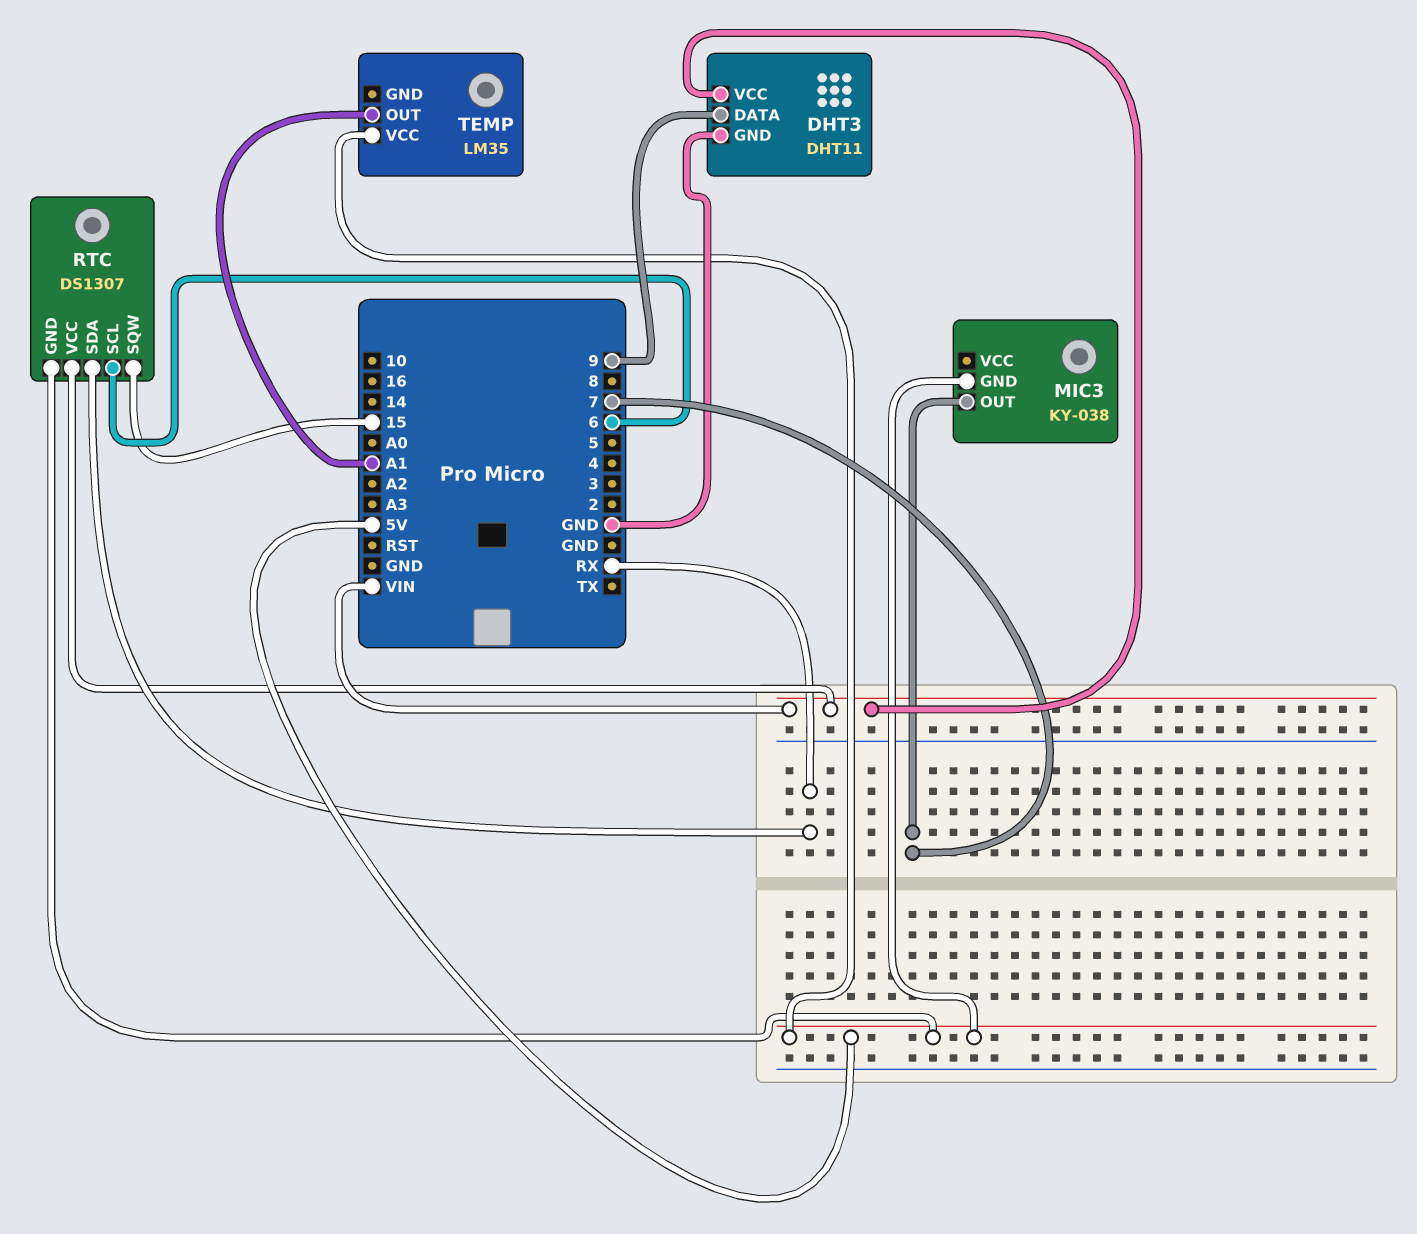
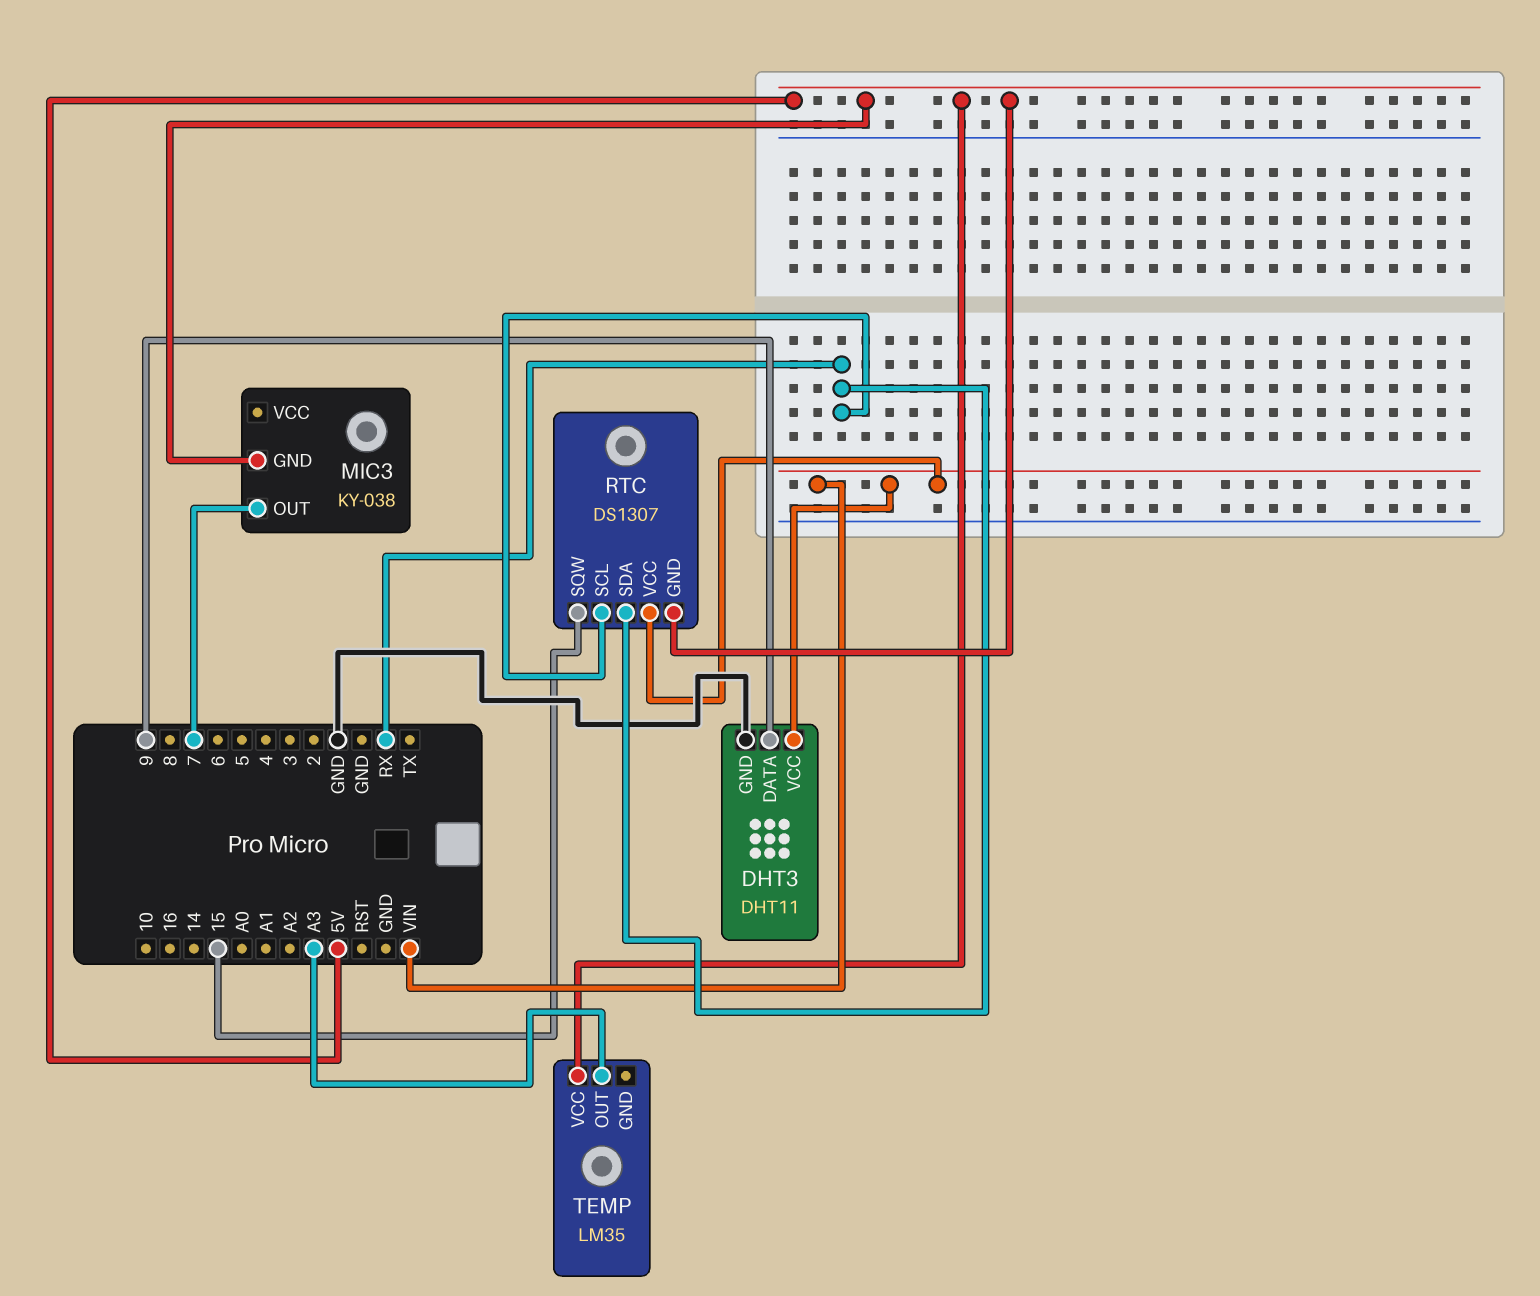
RTC pin SCL: 6 -> RX
TEMP pin OUT: A1 -> A3

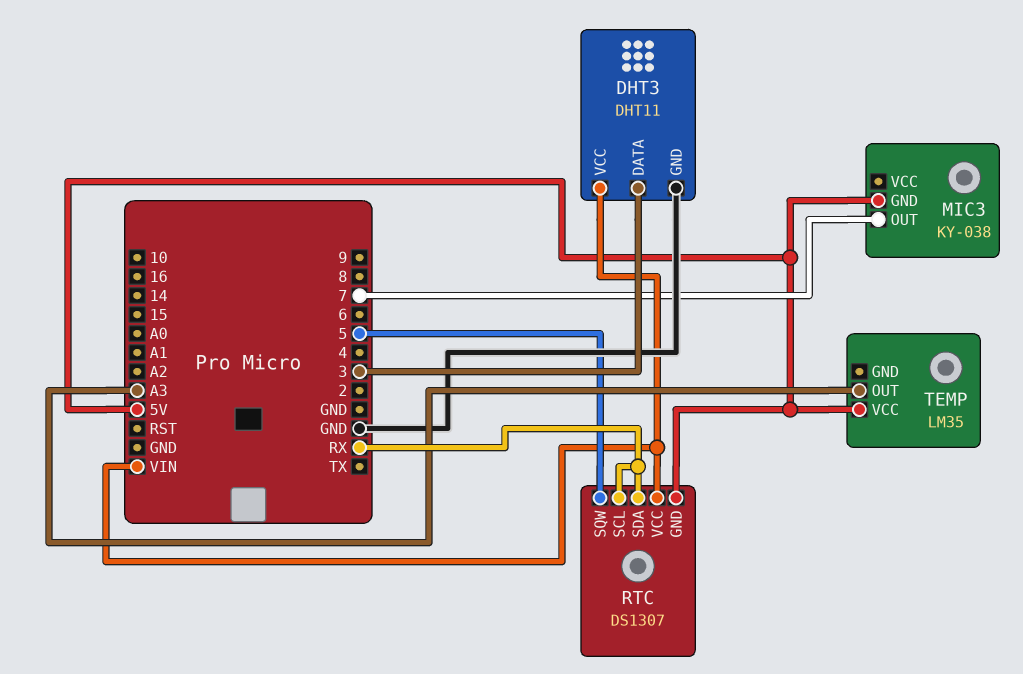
DHT3 pin DATA: 9 -> 3
RTC pin SQW: 15 -> 5

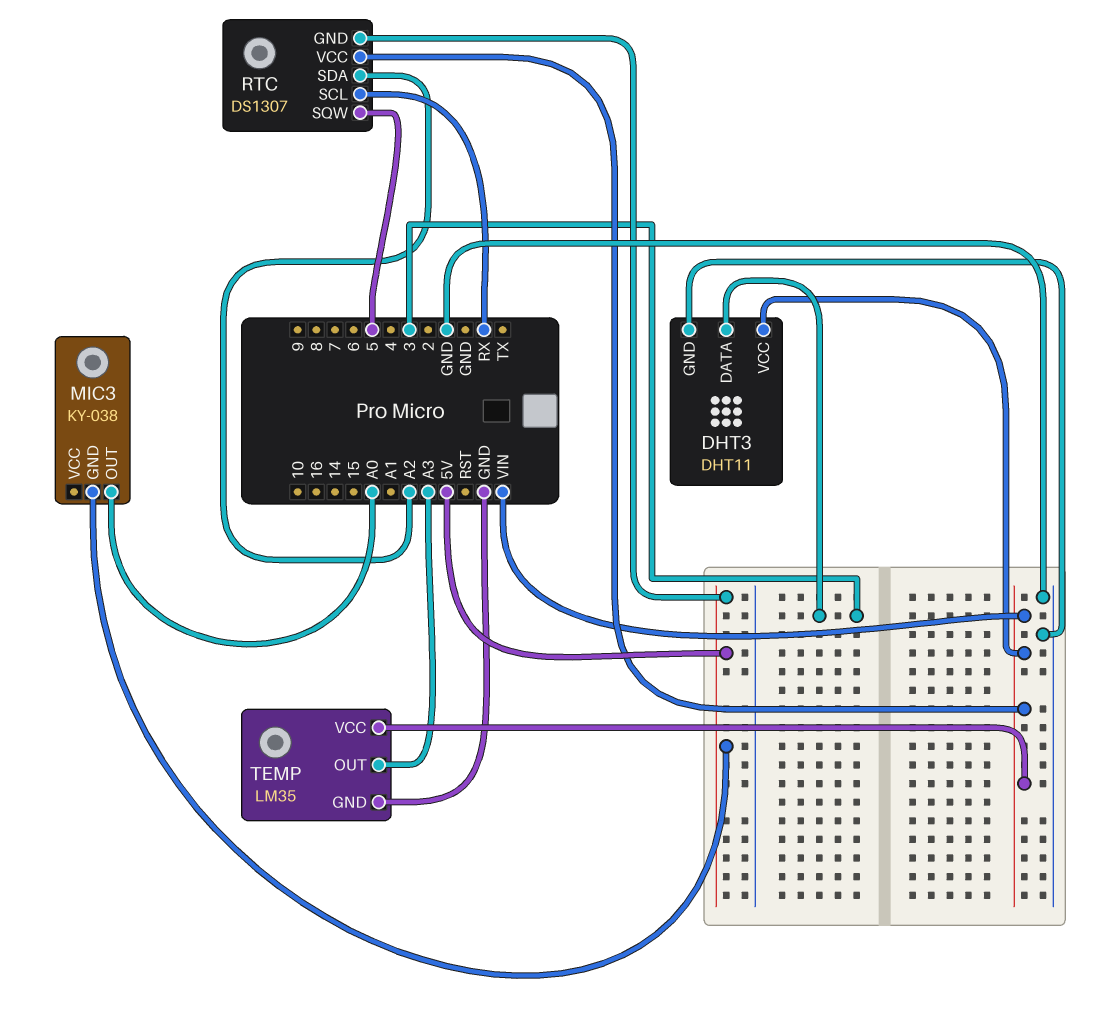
MIC3 pin OUT: 7 -> A0
RTC pin SDA: RX -> A2
TEMP pin GND: none -> GND
TEMP pin VCC: 5V -> VIN

